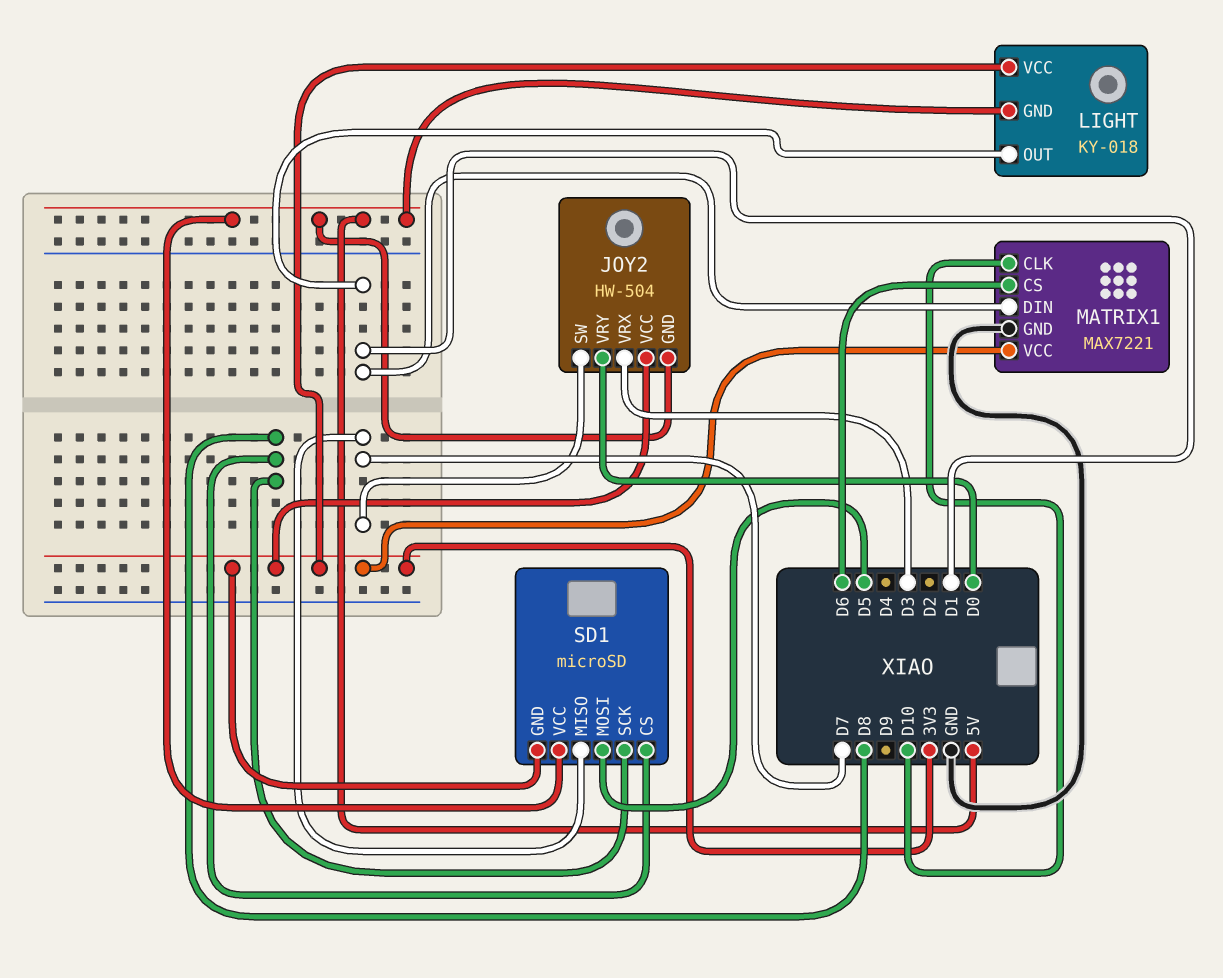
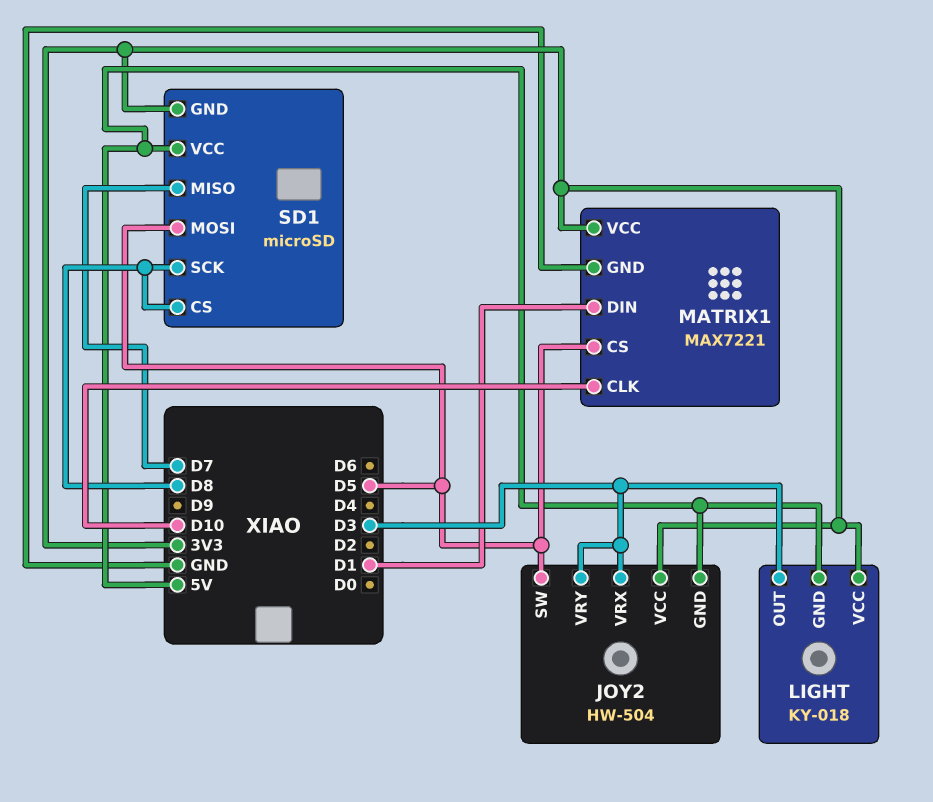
JOY2 pin SW: D7 -> D5
JOY2 pin VRY: D0 -> D3
LIGHT pin OUT: D1 -> D3
MATRIX1 pin CS: D6 -> D5

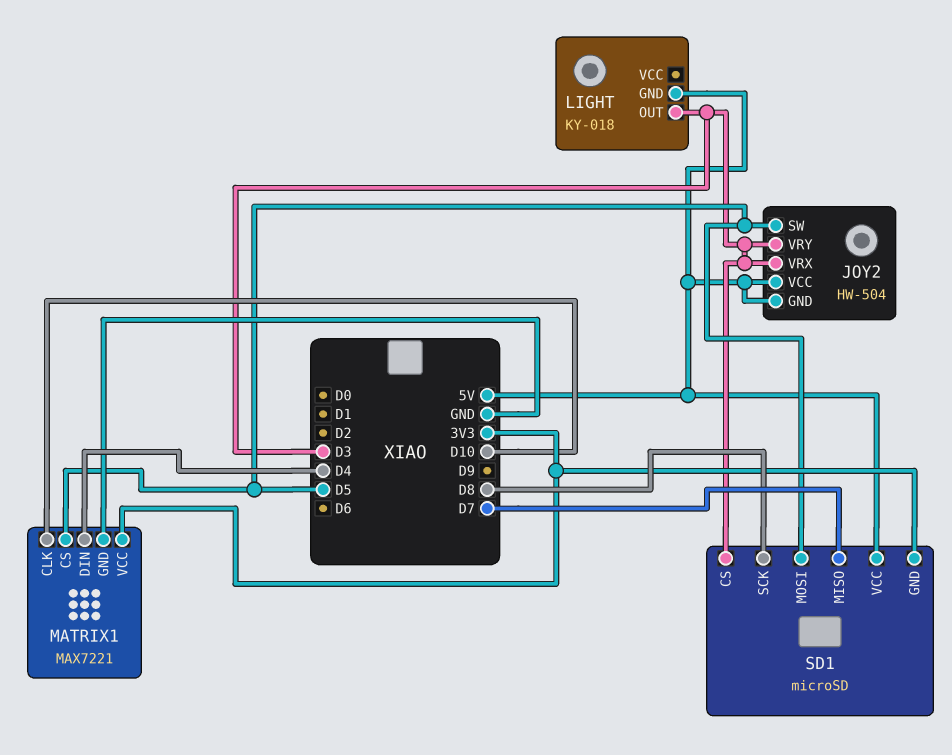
JOY2 pin VCC: 3V3 -> 5V
LIGHT pin VCC: 3V3 -> none
MATRIX1 pin DIN: D1 -> D4
SD1 pin CS: D8 -> D3

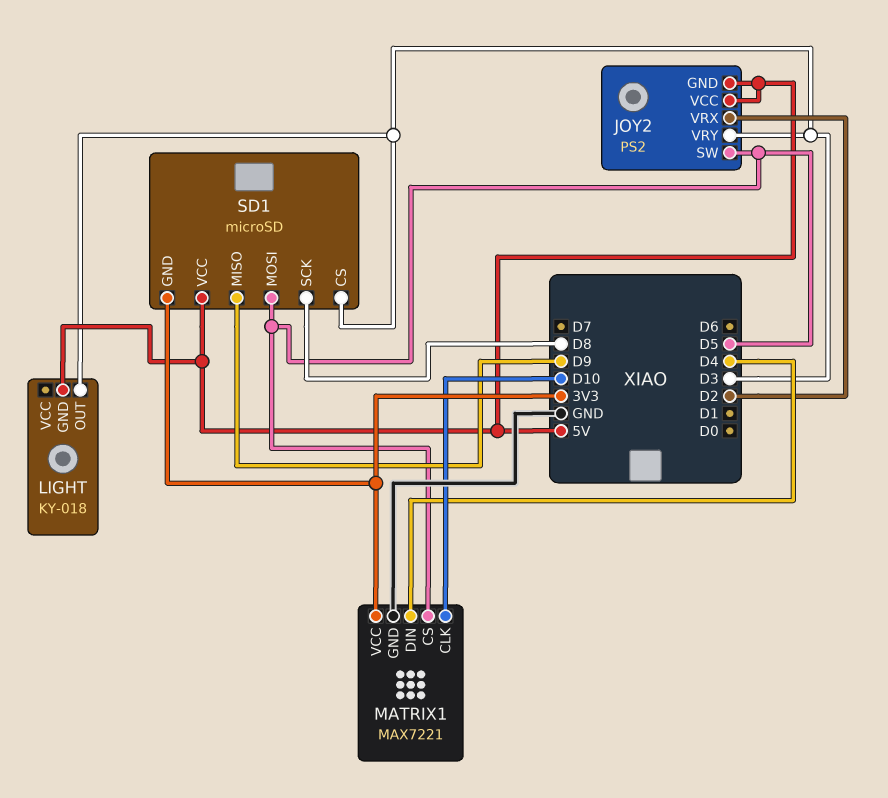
JOY2: HW-504 -> PS2
JOY2 pin VRX: D3 -> D2
SD1 pin MISO: D7 -> D9

